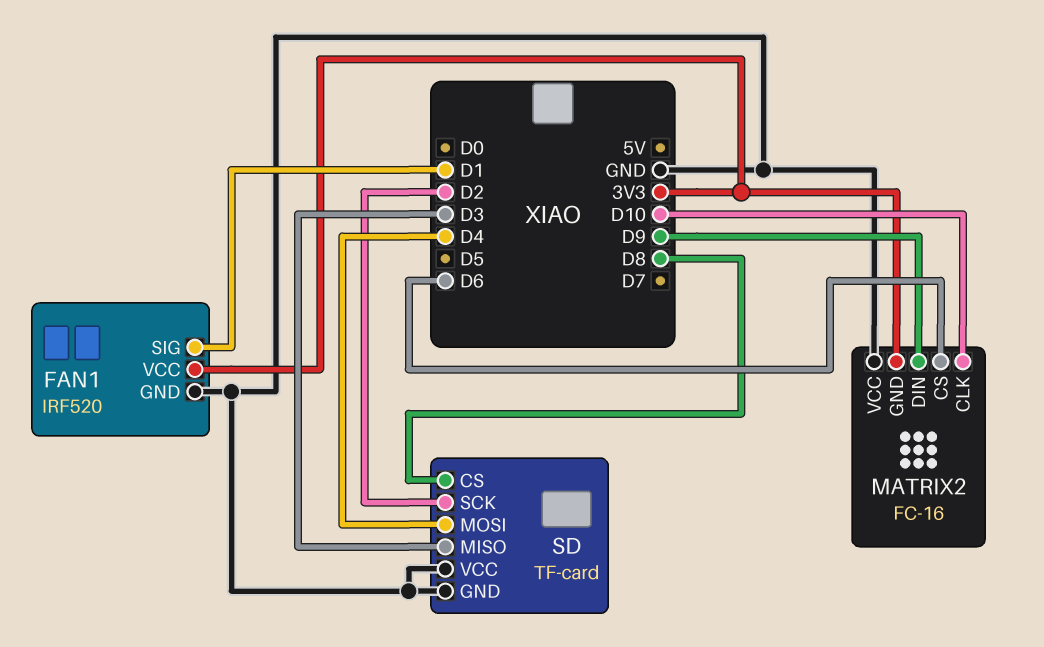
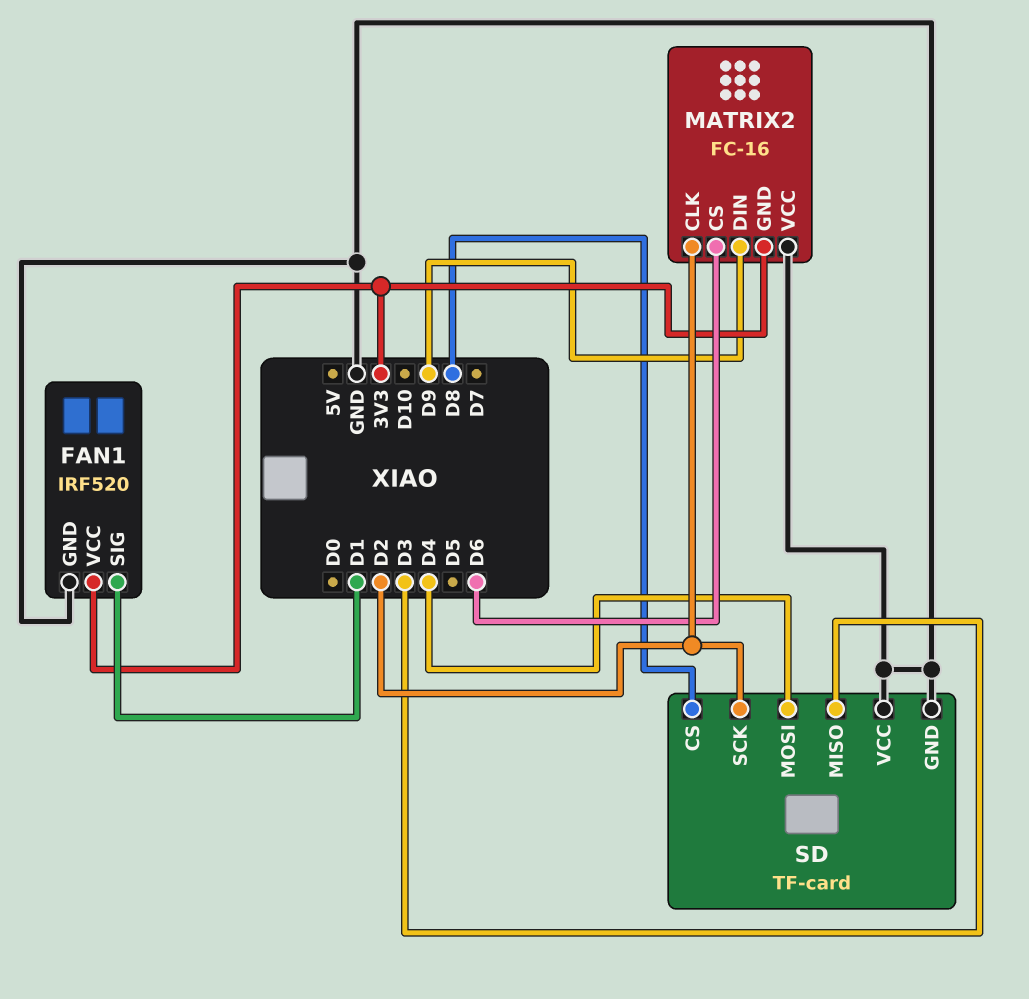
MATRIX2 pin CLK: D10 -> D2

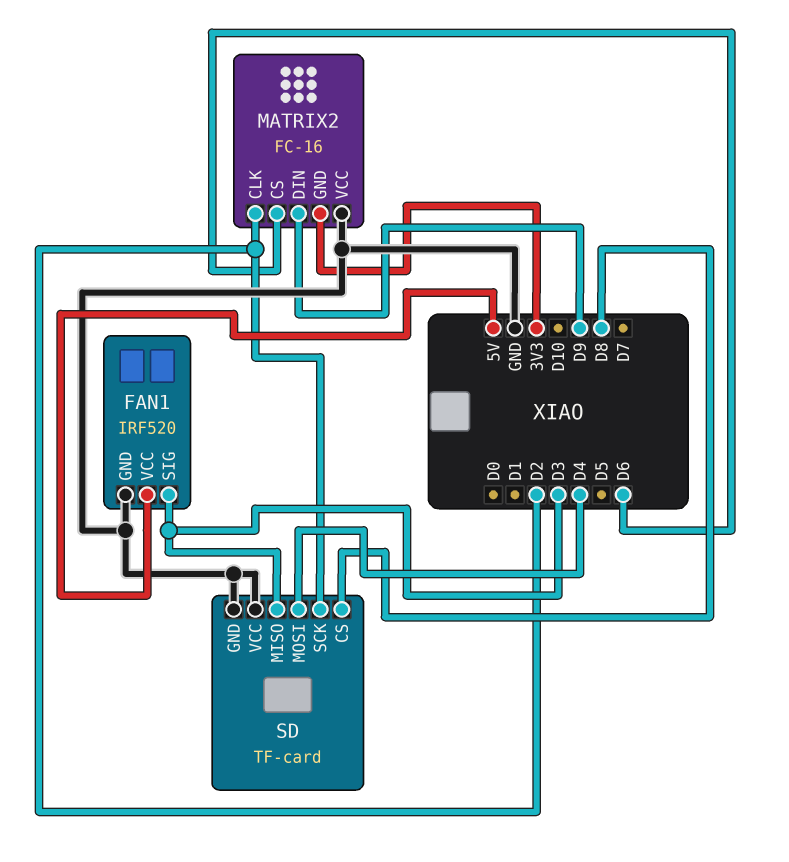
FAN1 pin SIG: D1 -> D3
FAN1 pin VCC: 3V3 -> 5V

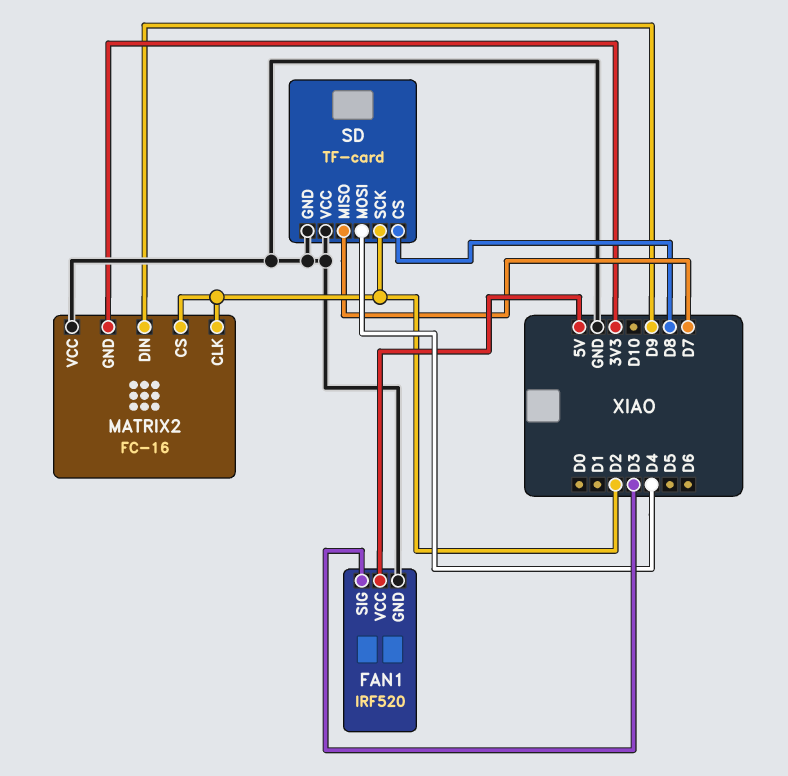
MATRIX2 pin CS: D6 -> D2
SD pin MISO: D3 -> D7

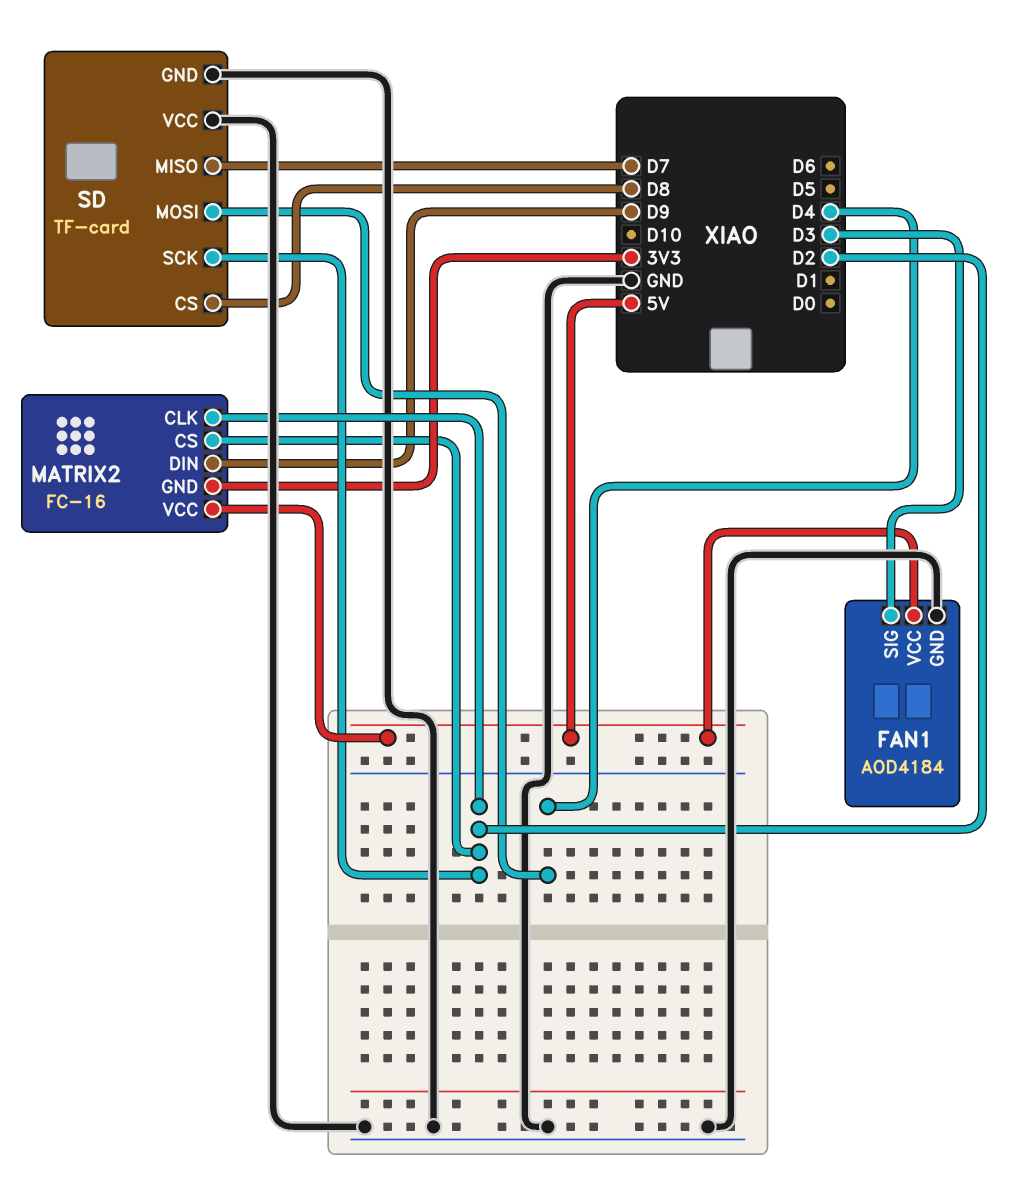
FAN1: IRF520 -> AOD4184
MATRIX2 pin VCC: GND -> 5V

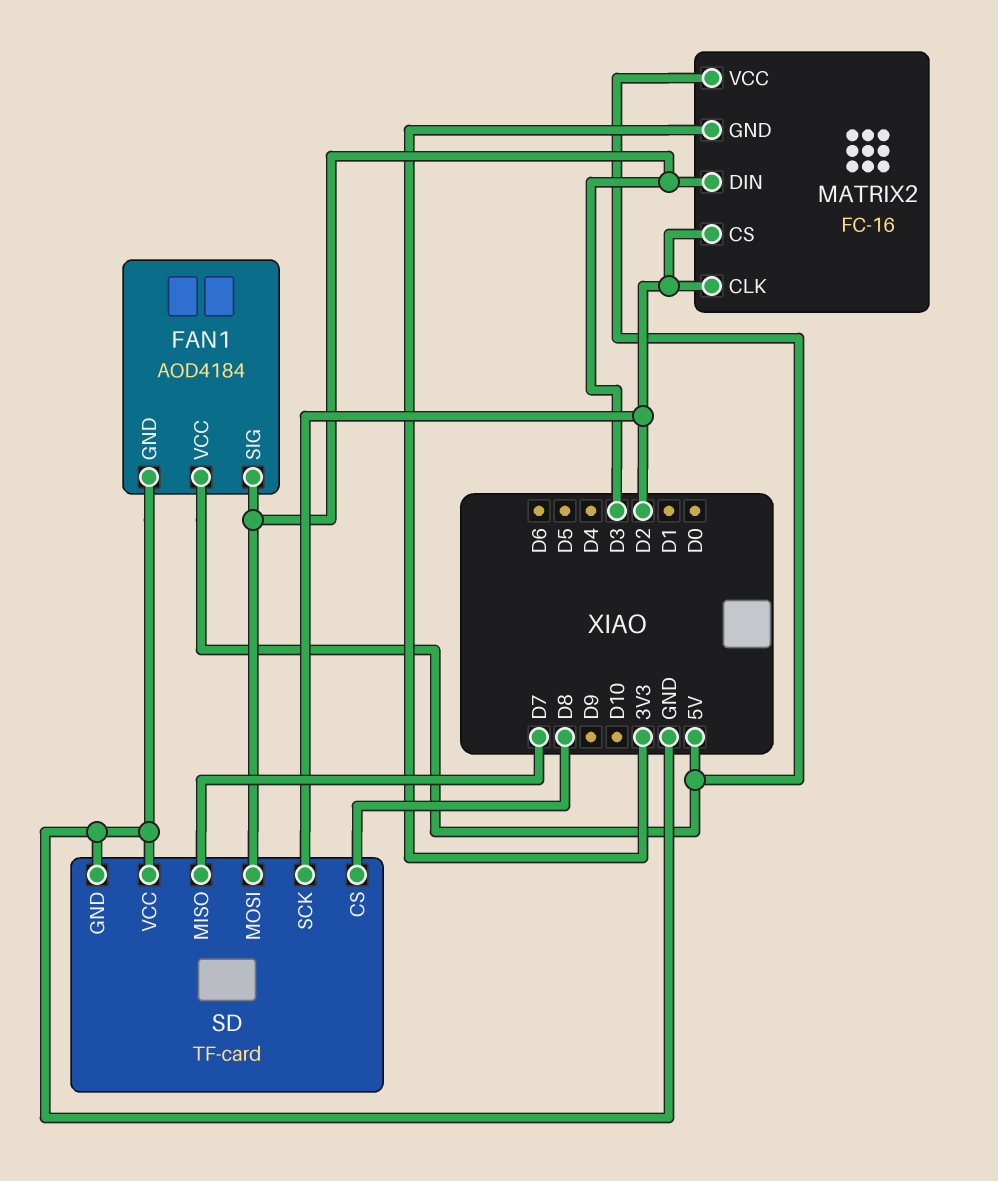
MATRIX2 pin DIN: D9 -> D3
SD pin MOSI: D4 -> D3

